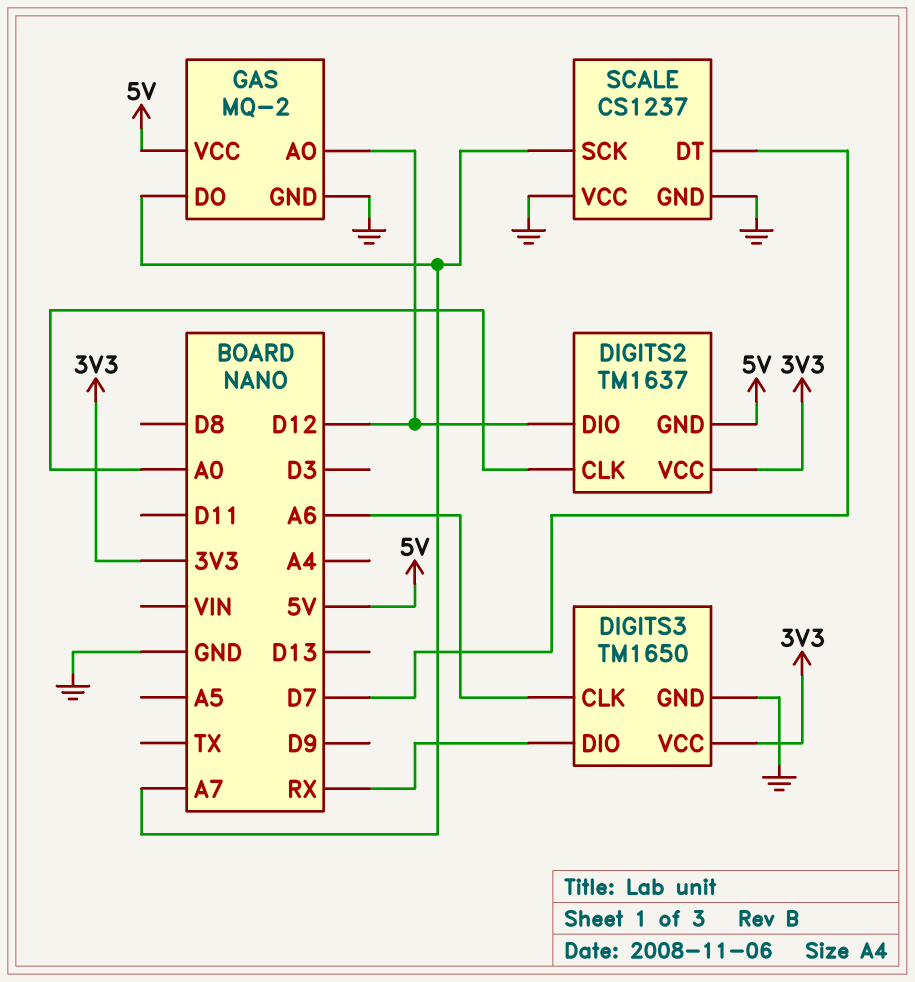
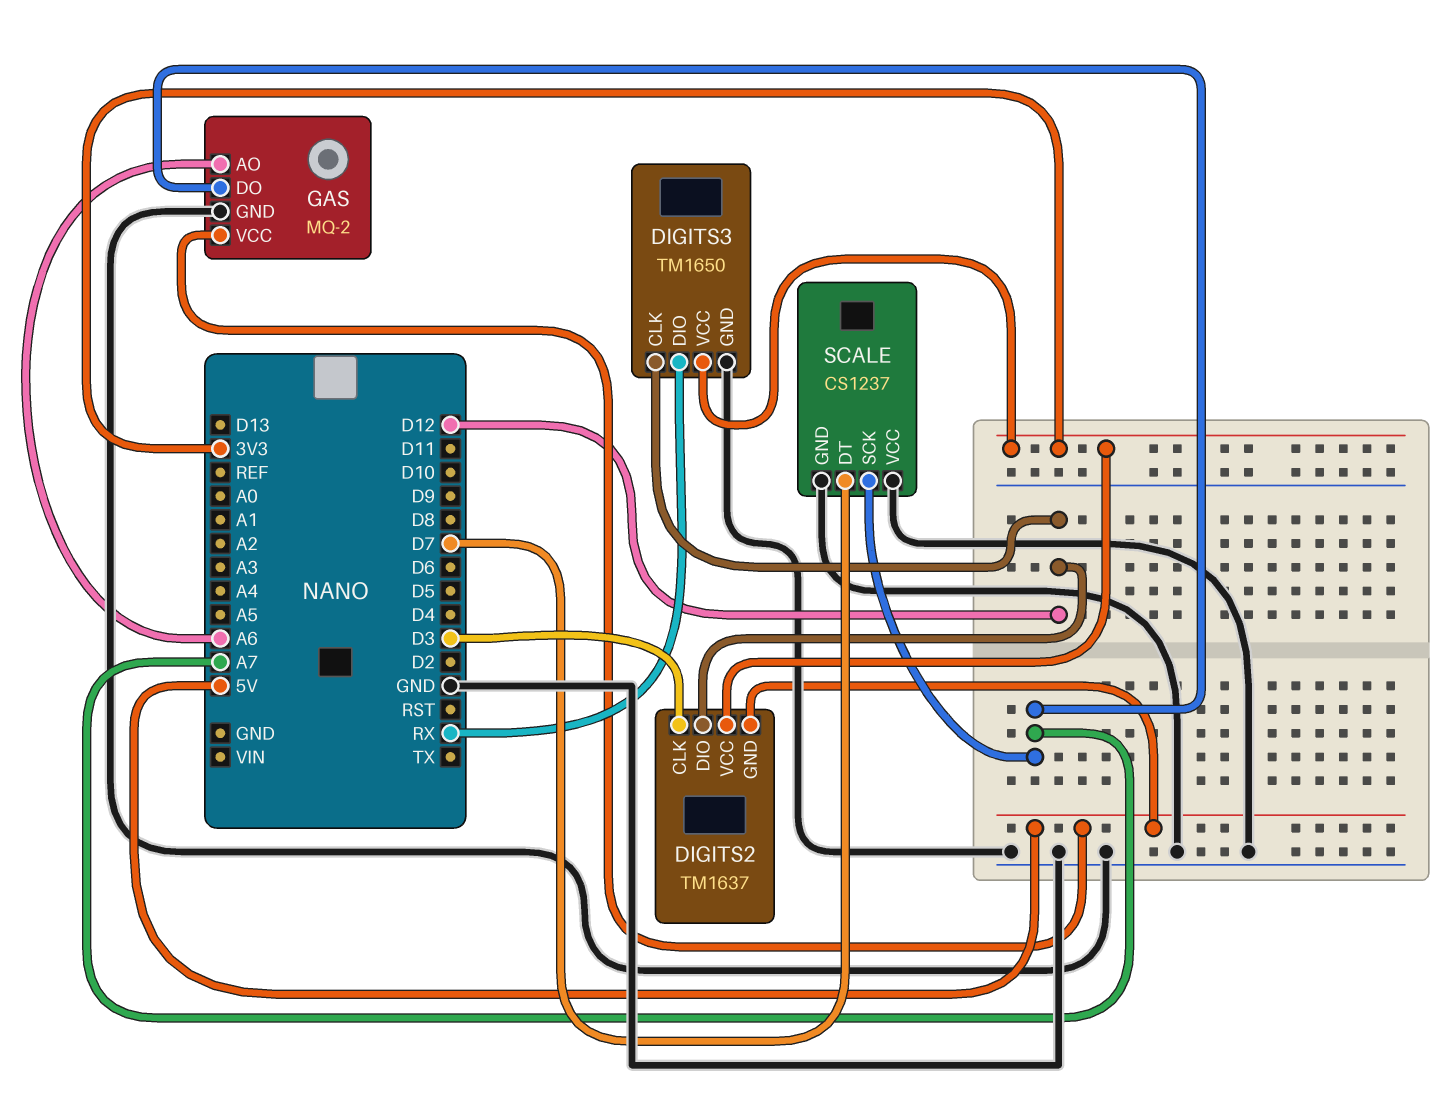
DIGITS2 pin CLK: A0 -> D3
DIGITS3 pin CLK: A6 -> D12
GAS pin AO: D12 -> A6

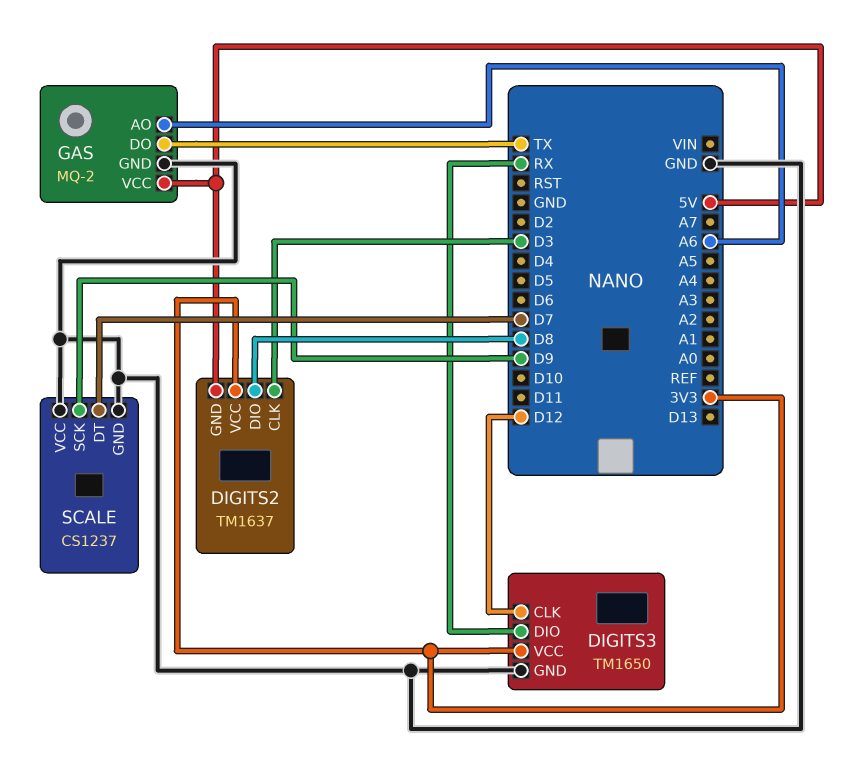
DIGITS2 pin DIO: D12 -> D8
GAS pin DO: A7 -> TX
SCALE pin SCK: A7 -> D9

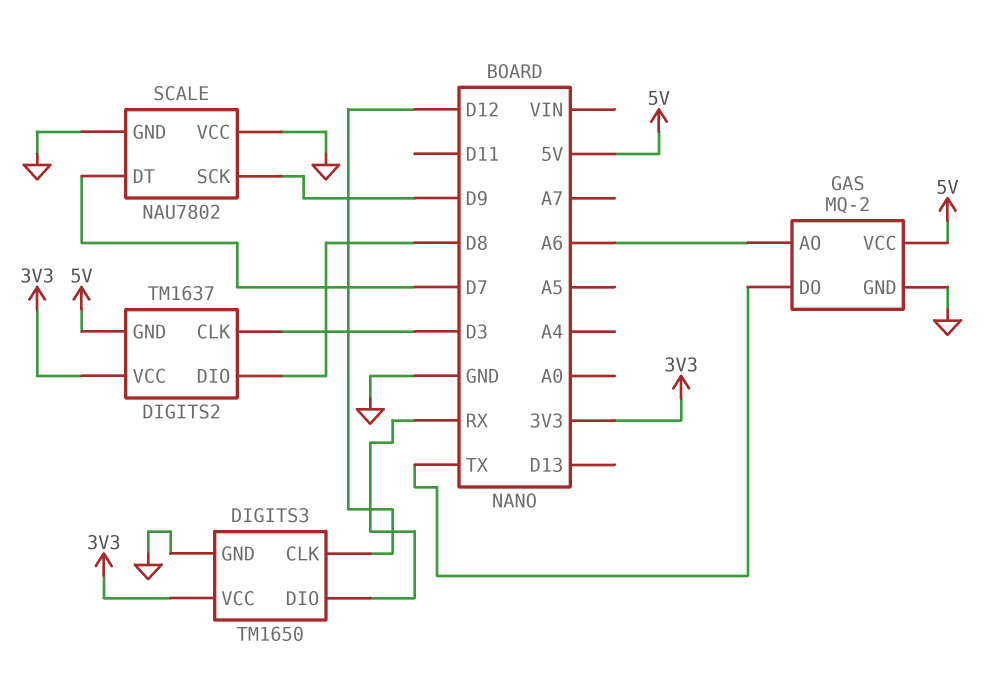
SCALE: CS1237 -> NAU7802

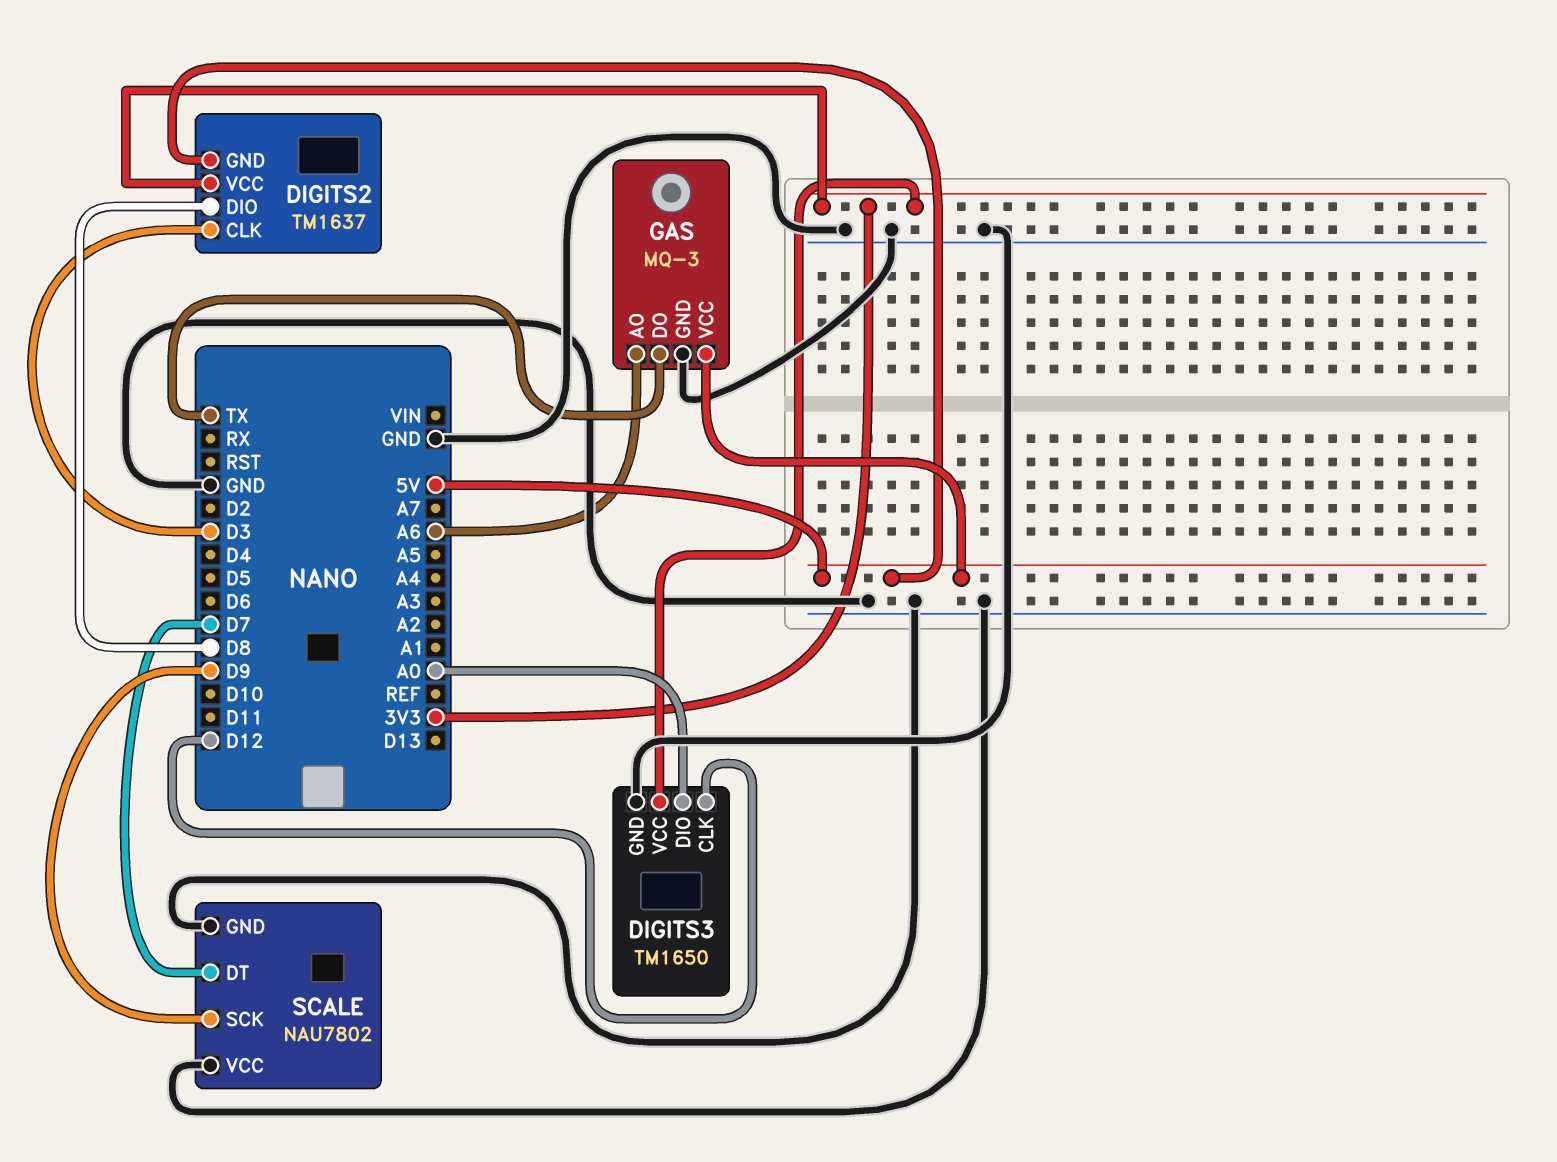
DIGITS3 pin DIO: RX -> A0
GAS: MQ-2 -> MQ-3

